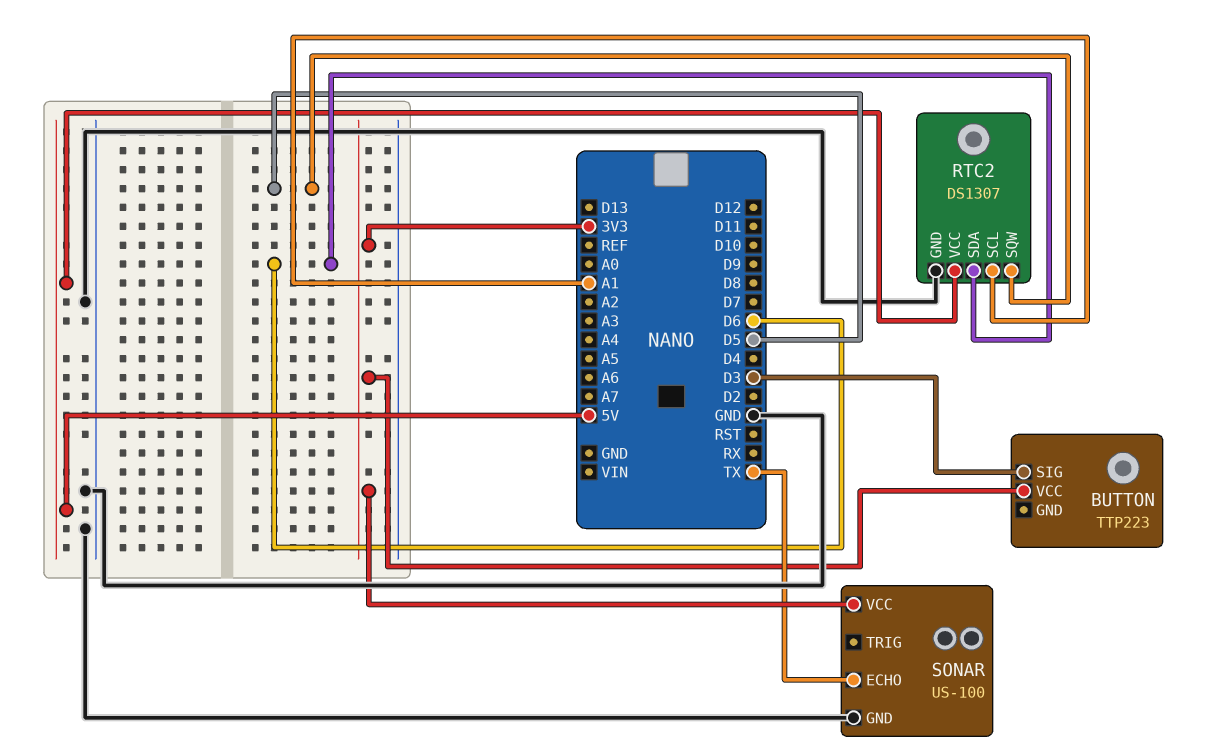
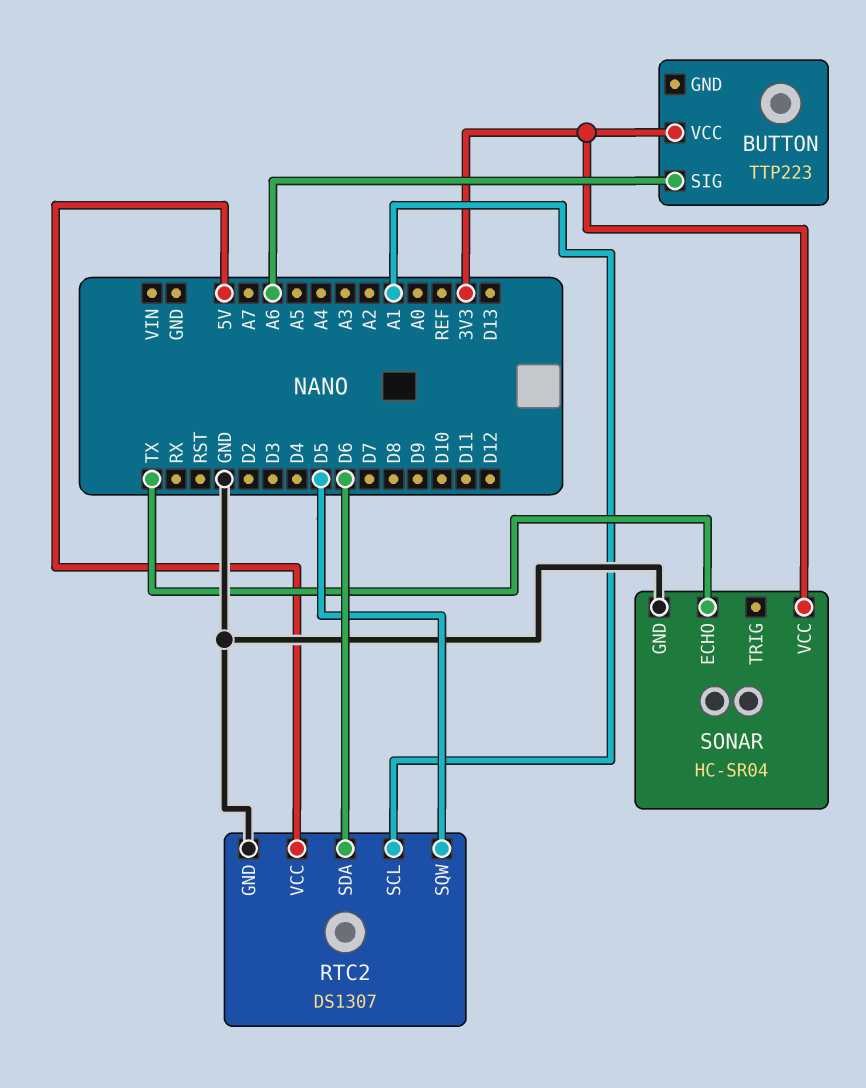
BUTTON pin SIG: D3 -> A6
SONAR: US-100 -> HC-SR04

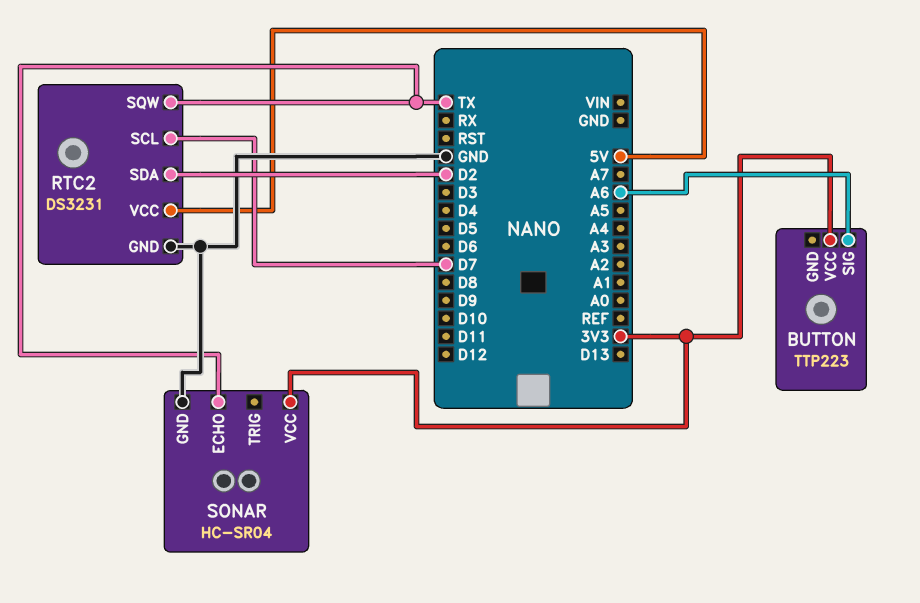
RTC2: DS1307 -> DS3231
RTC2 pin SCL: A1 -> D7
RTC2 pin SDA: D6 -> D2
RTC2 pin SQW: D5 -> TX

